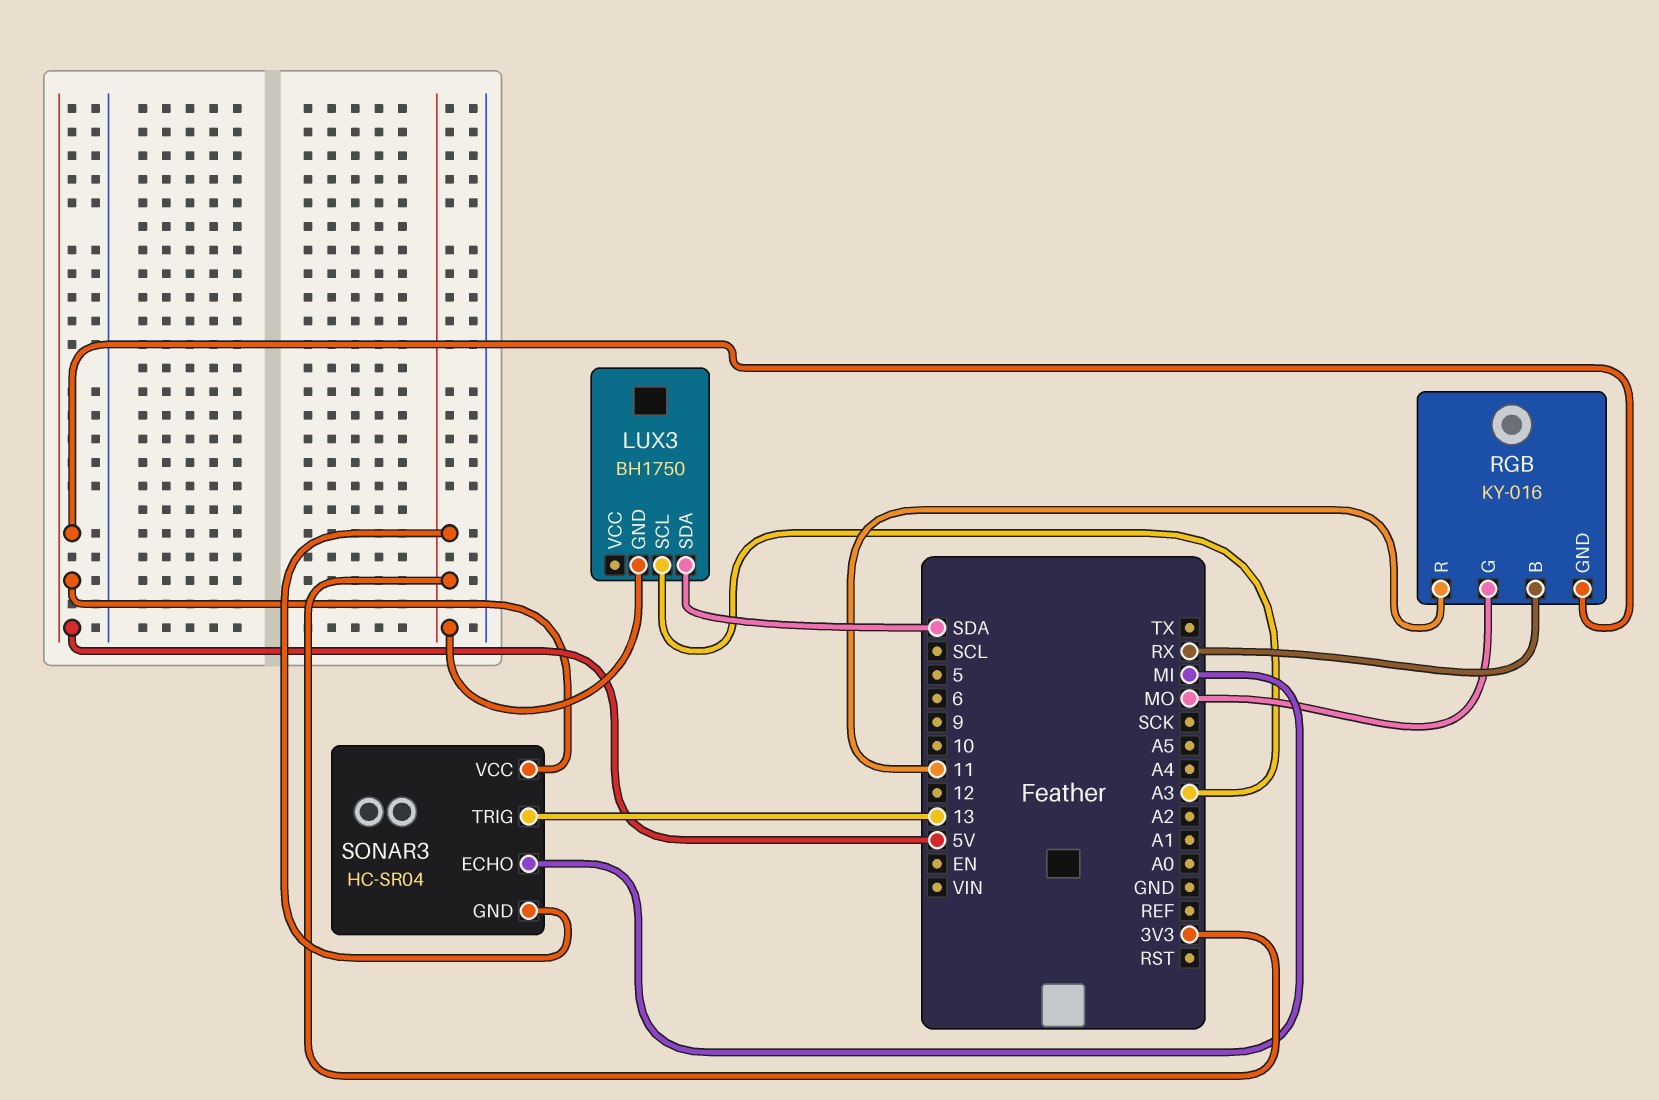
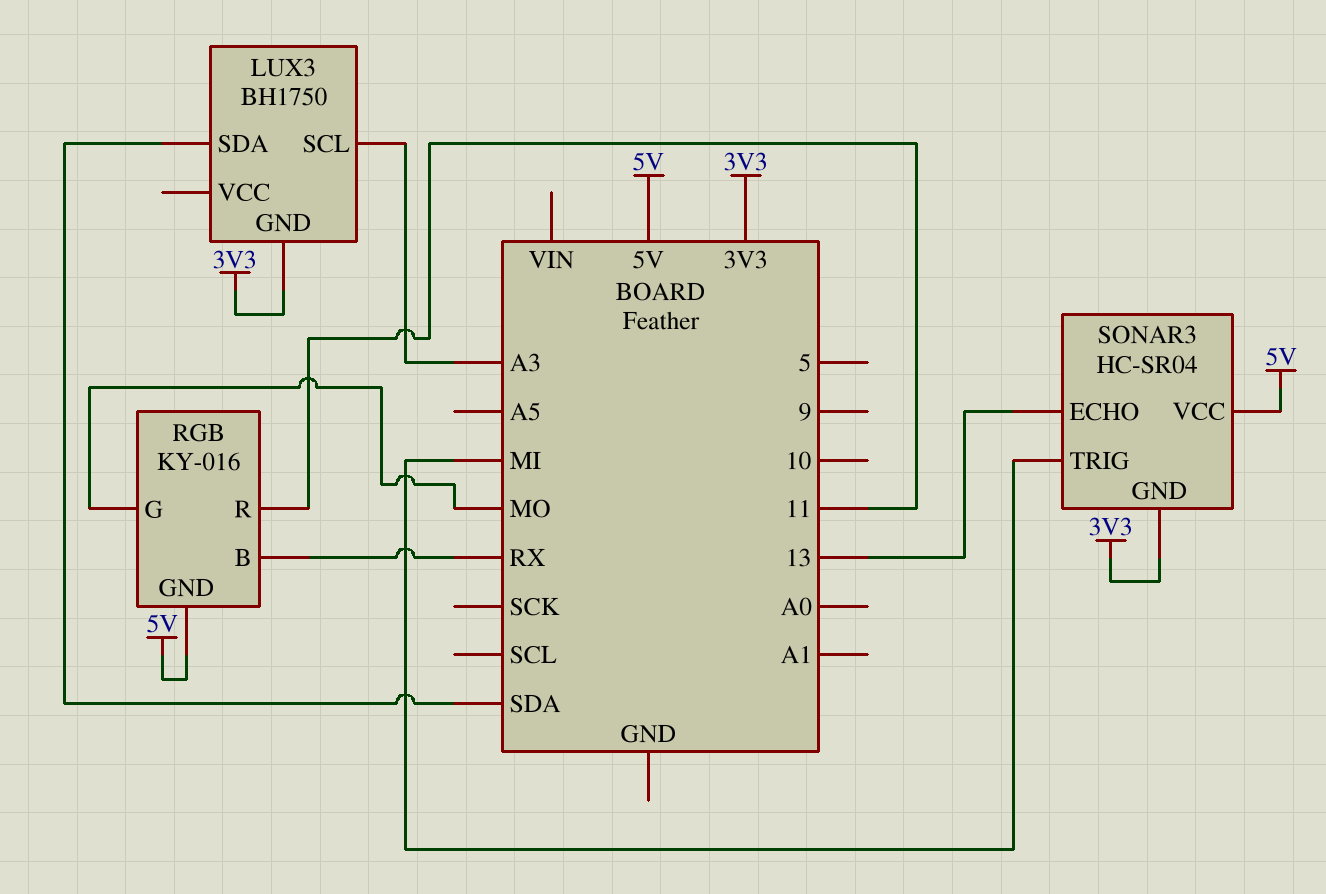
SONAR3 pin ECHO: MI -> 13
SONAR3 pin TRIG: 13 -> MI

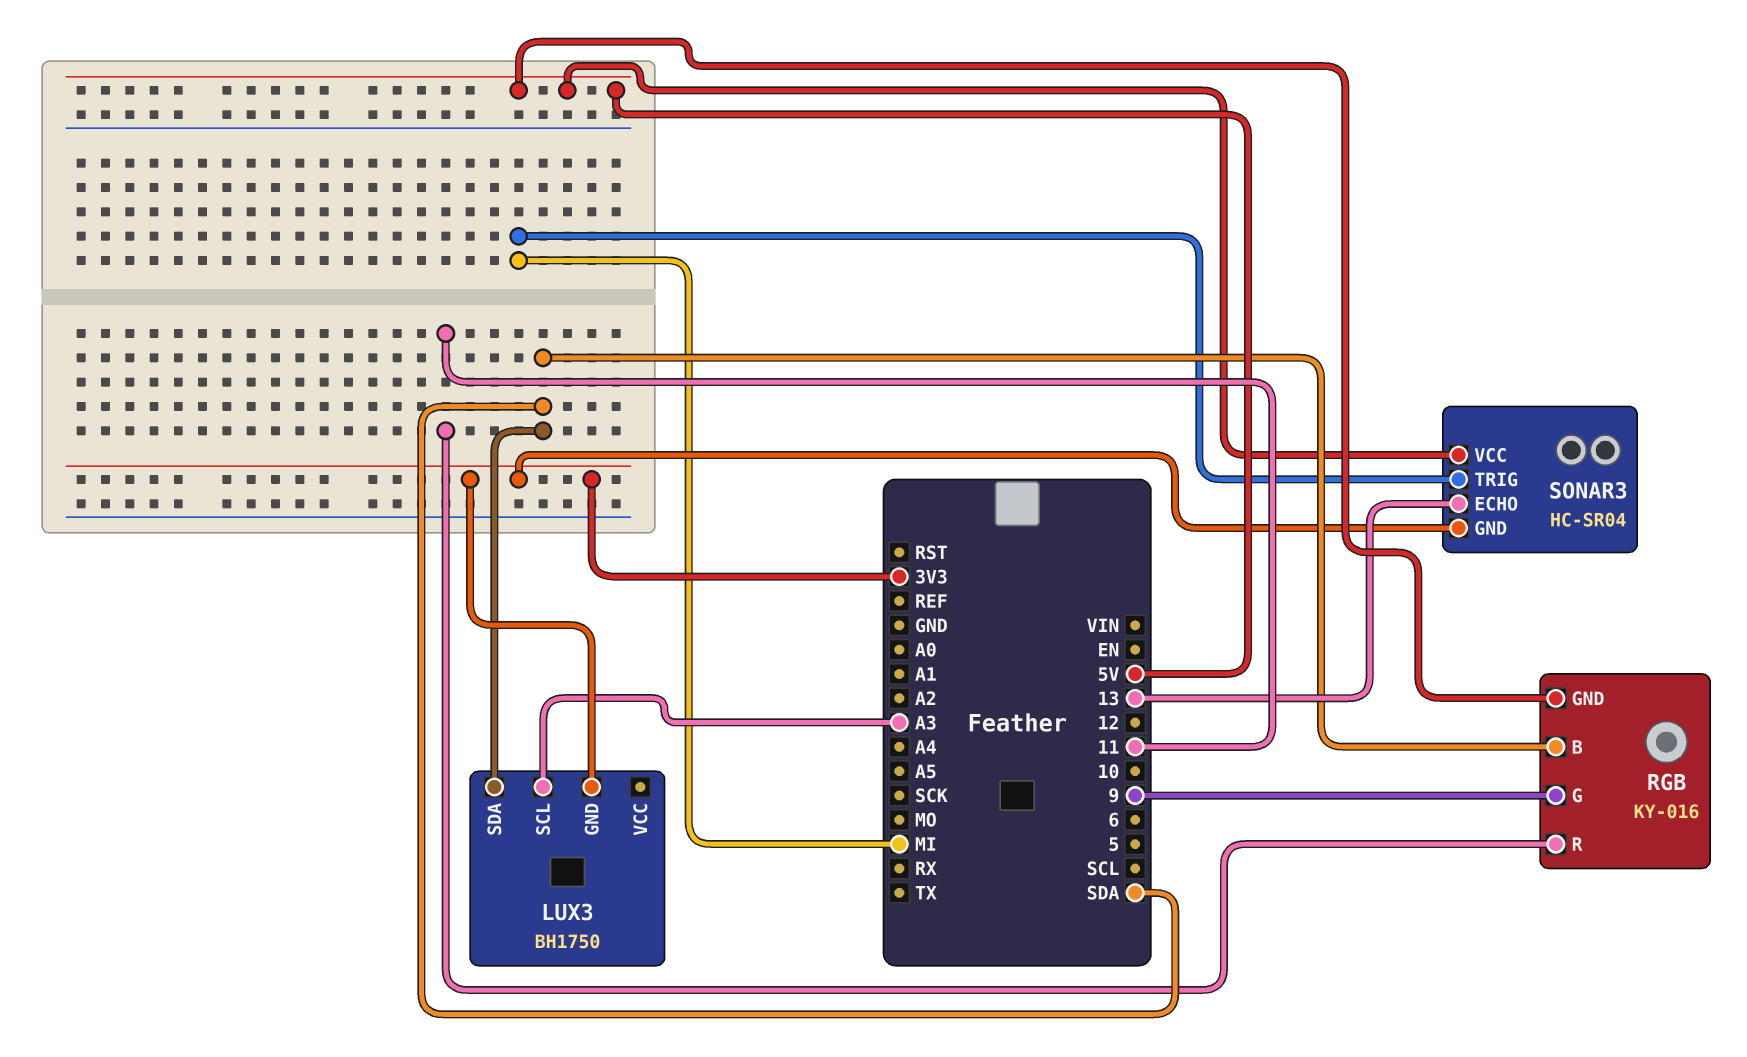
RGB pin B: RX -> SDA
RGB pin G: MO -> 9

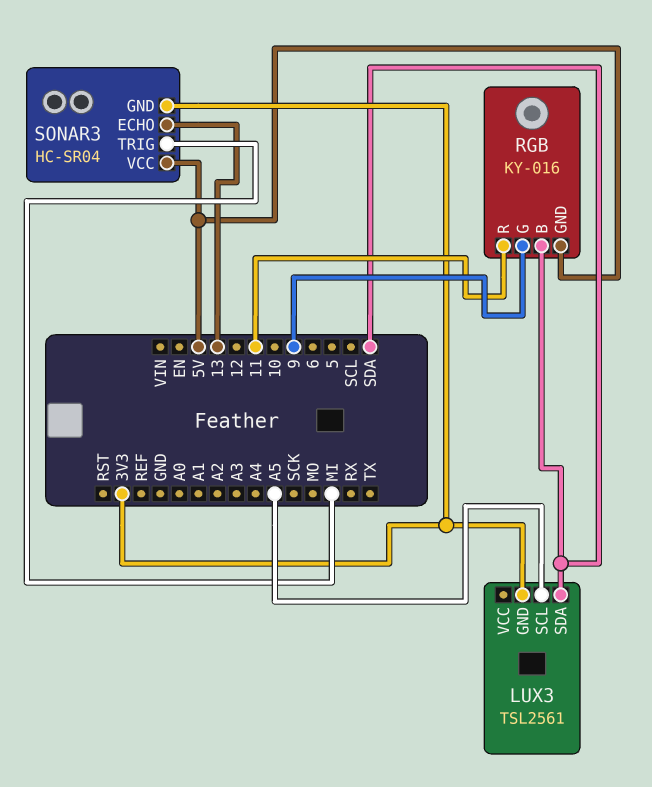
LUX3: BH1750 -> TSL2561
LUX3 pin SCL: A3 -> A5

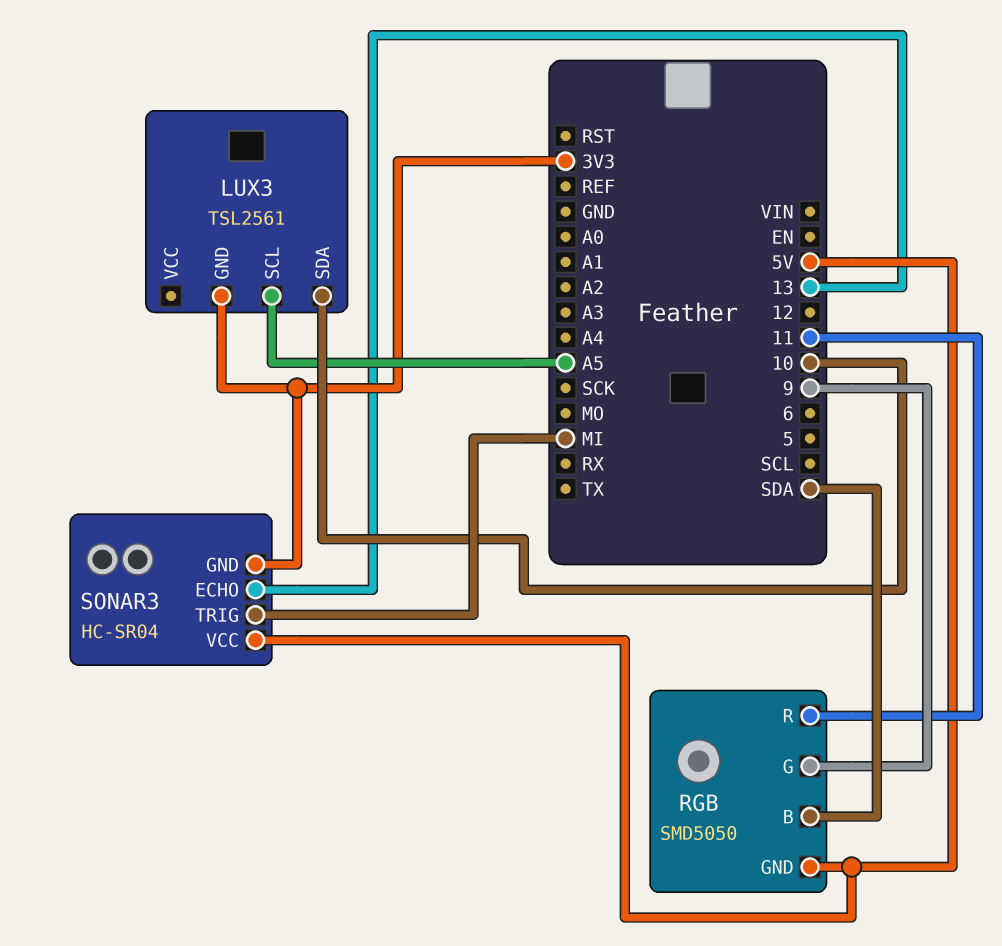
LUX3 pin SDA: SDA -> 10
RGB: KY-016 -> SMD5050

